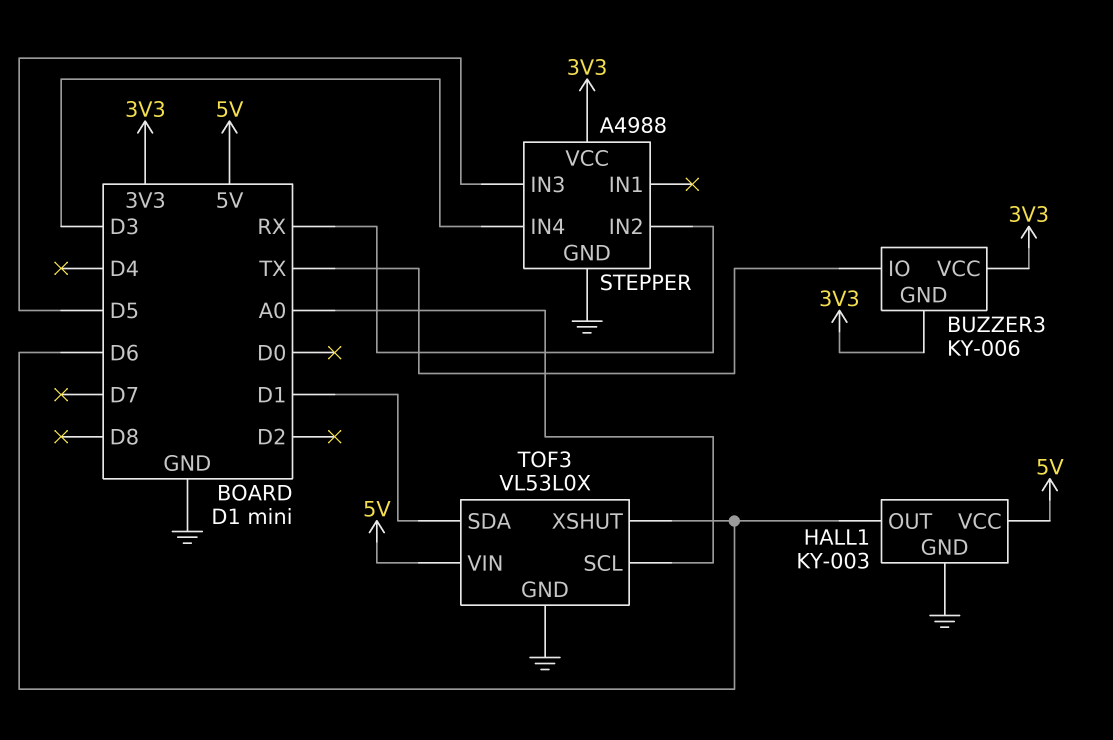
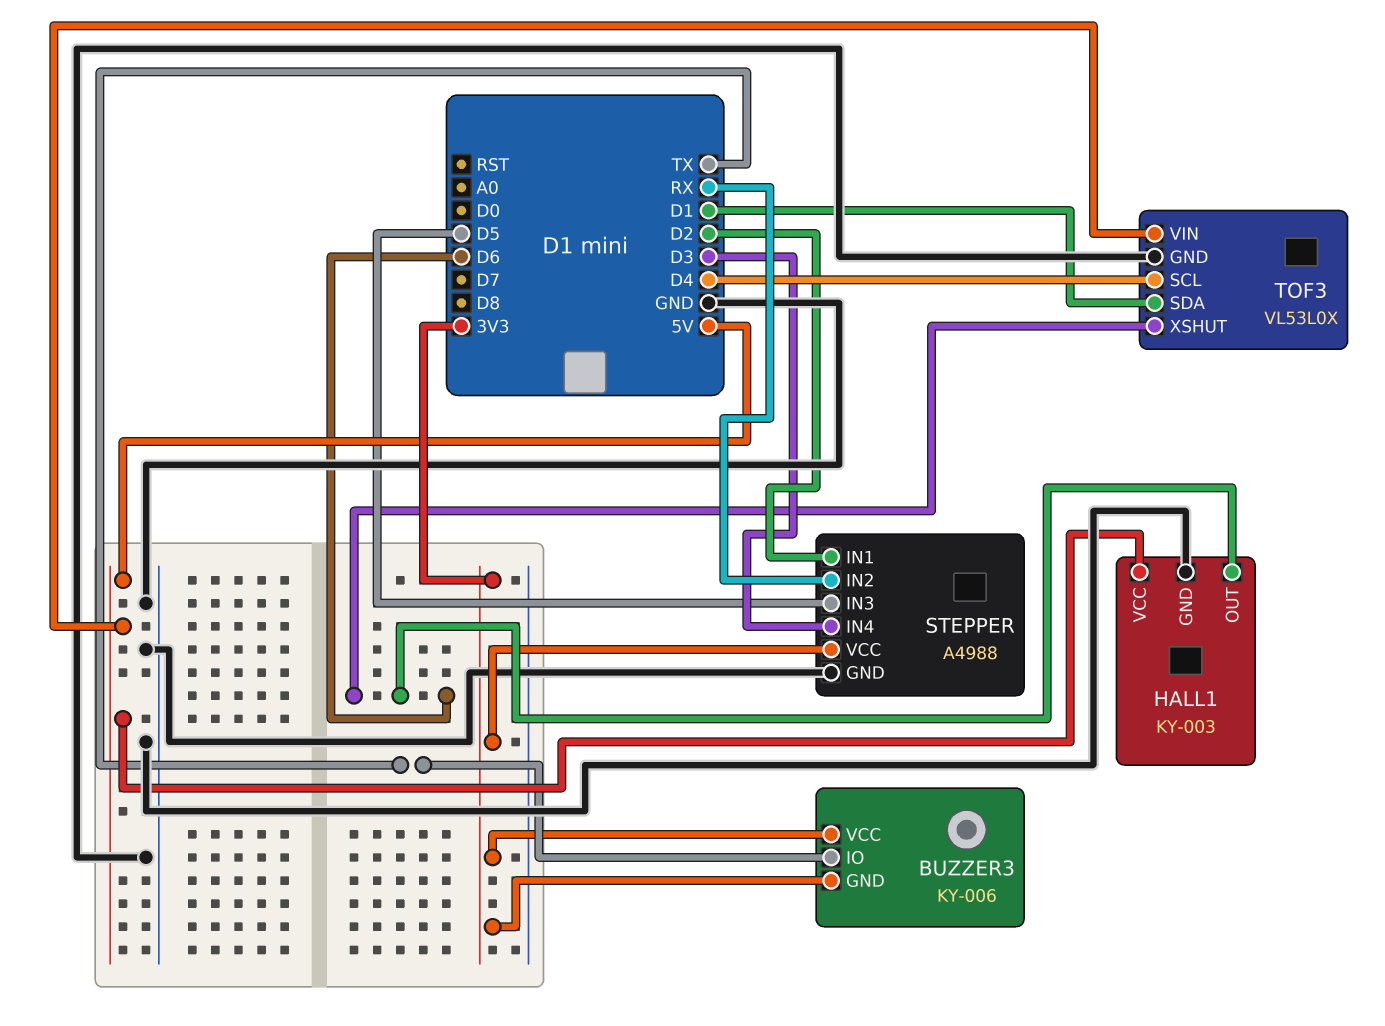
STEPPER pin IN1: none -> D2
TOF3 pin SCL: A0 -> D4

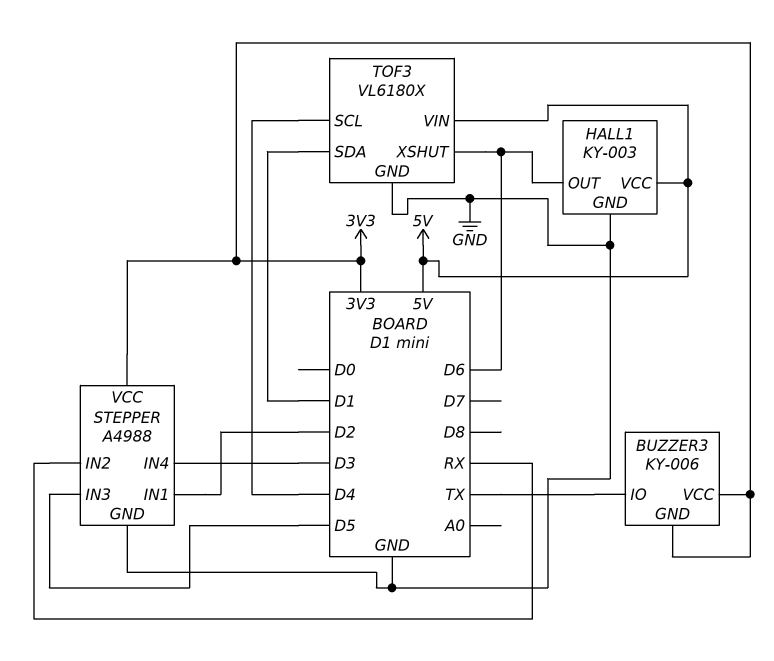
TOF3: VL53L0X -> VL6180X

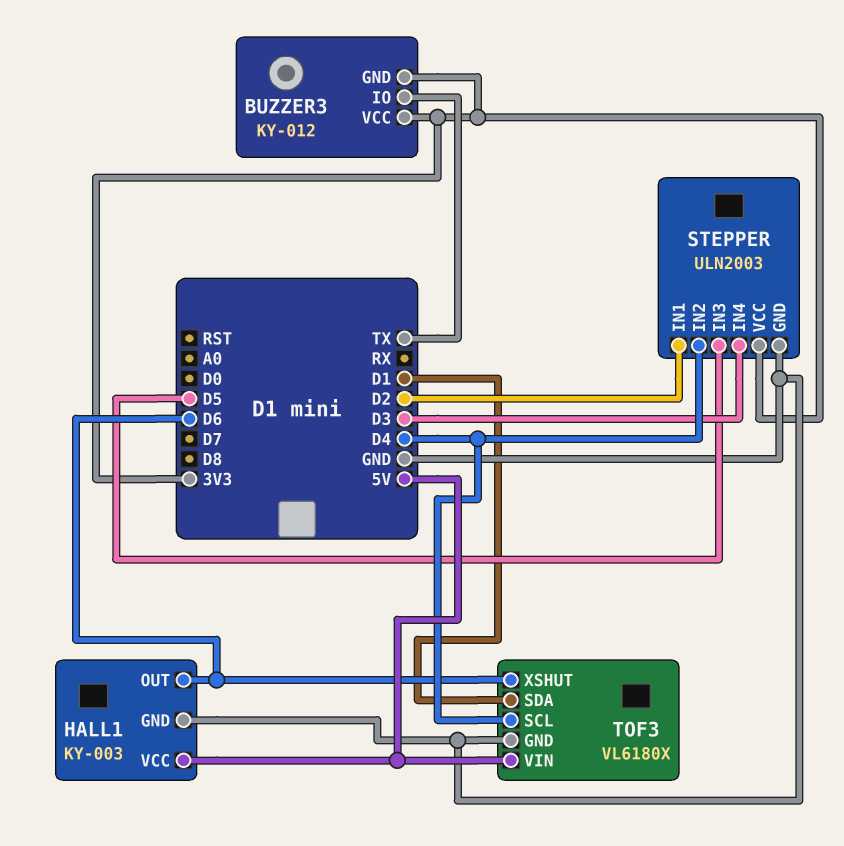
BUZZER3: KY-006 -> KY-012
STEPPER: A4988 -> ULN2003
STEPPER pin IN2: RX -> D4

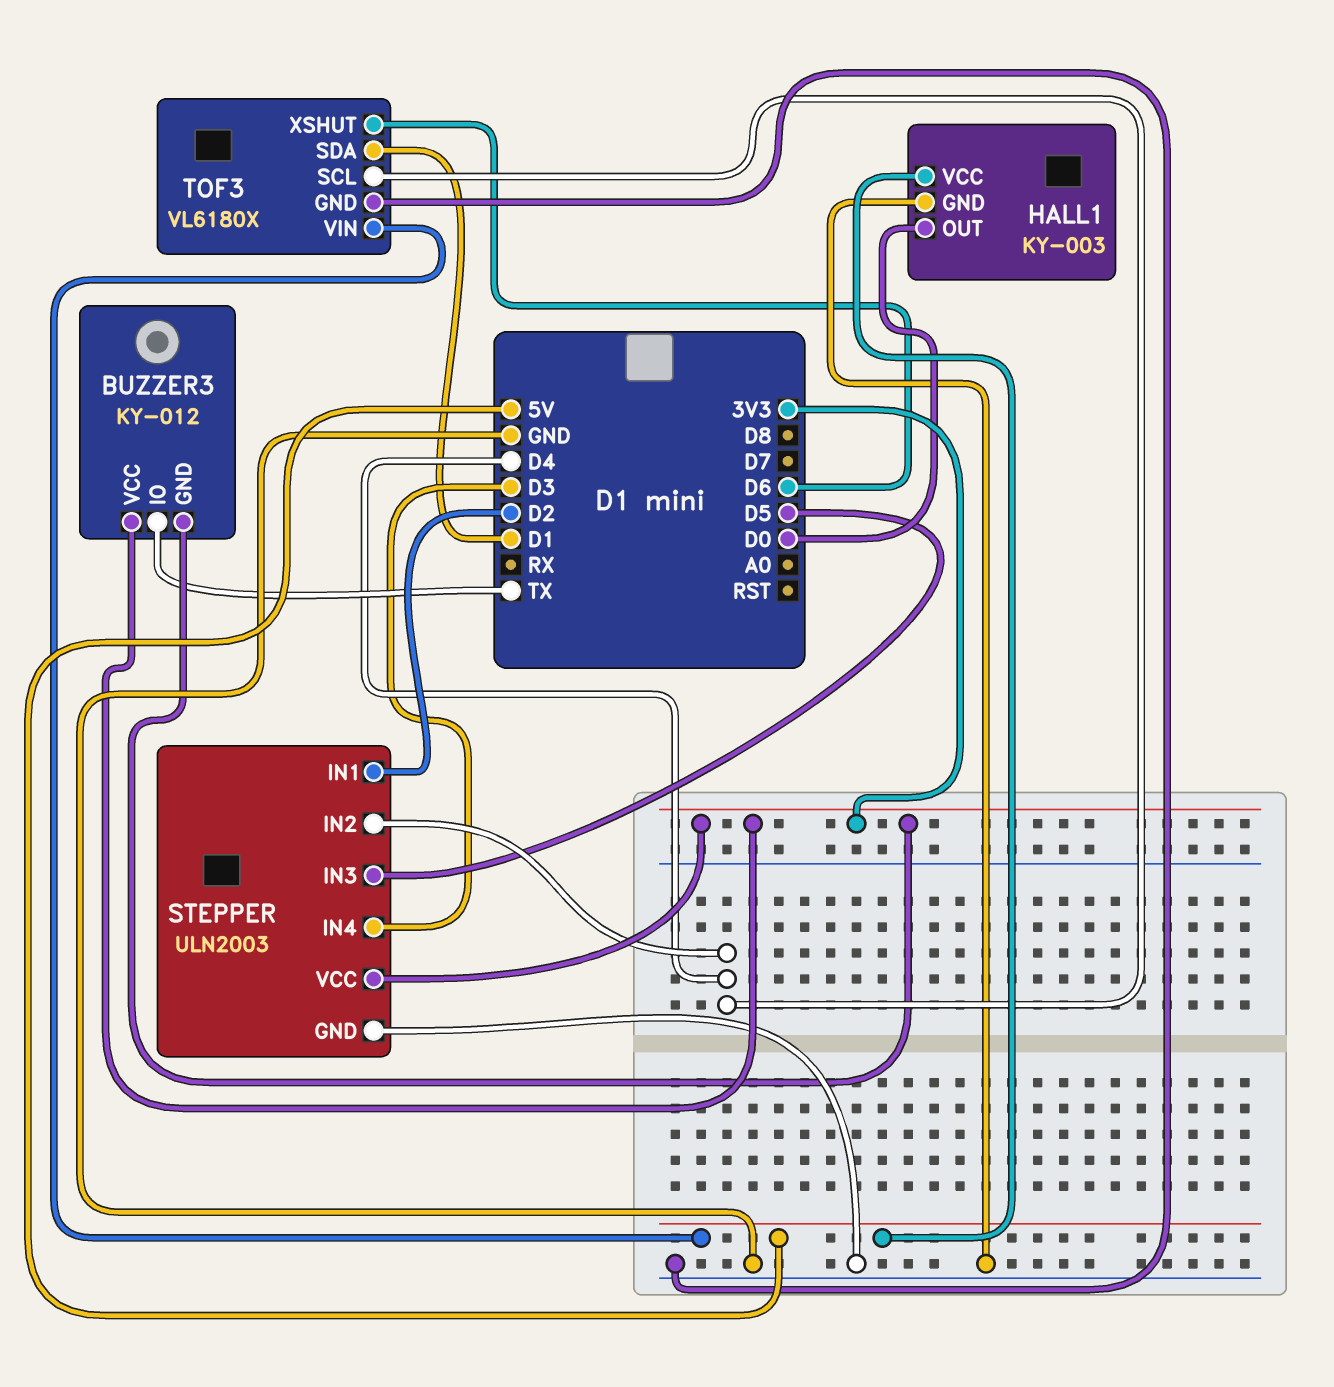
HALL1 pin OUT: D6 -> D0

